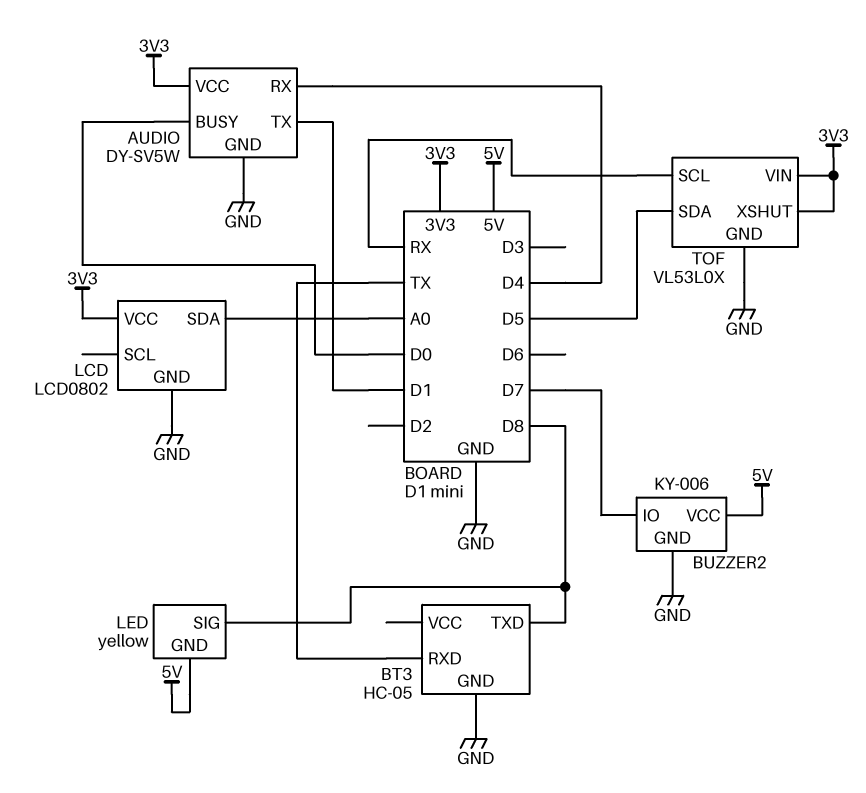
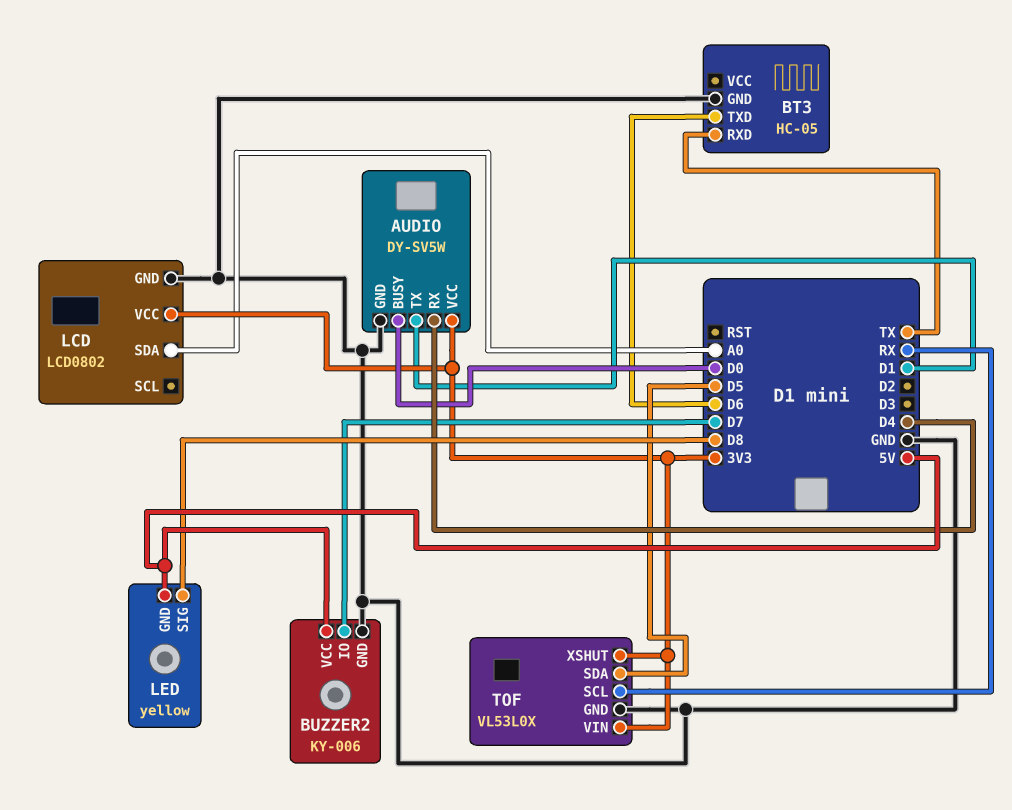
BT3 pin TXD: D8 -> D6

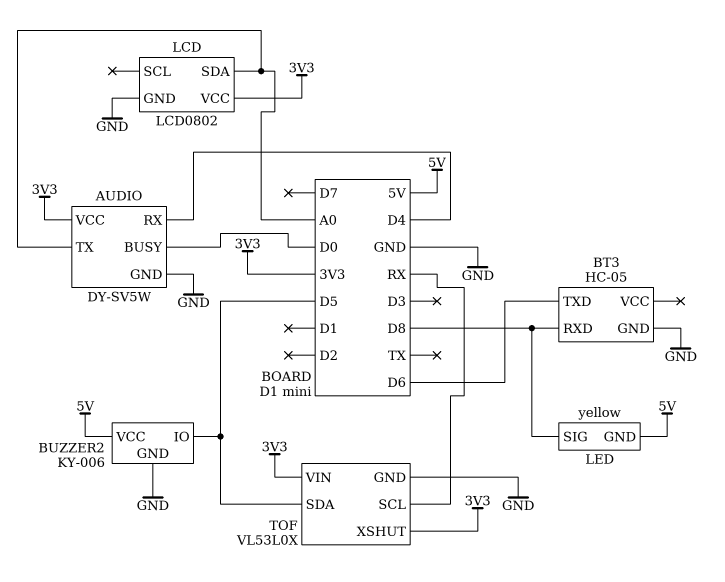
AUDIO pin TX: D1 -> A0
BT3 pin RXD: TX -> D8
BUZZER2 pin IO: D7 -> D5

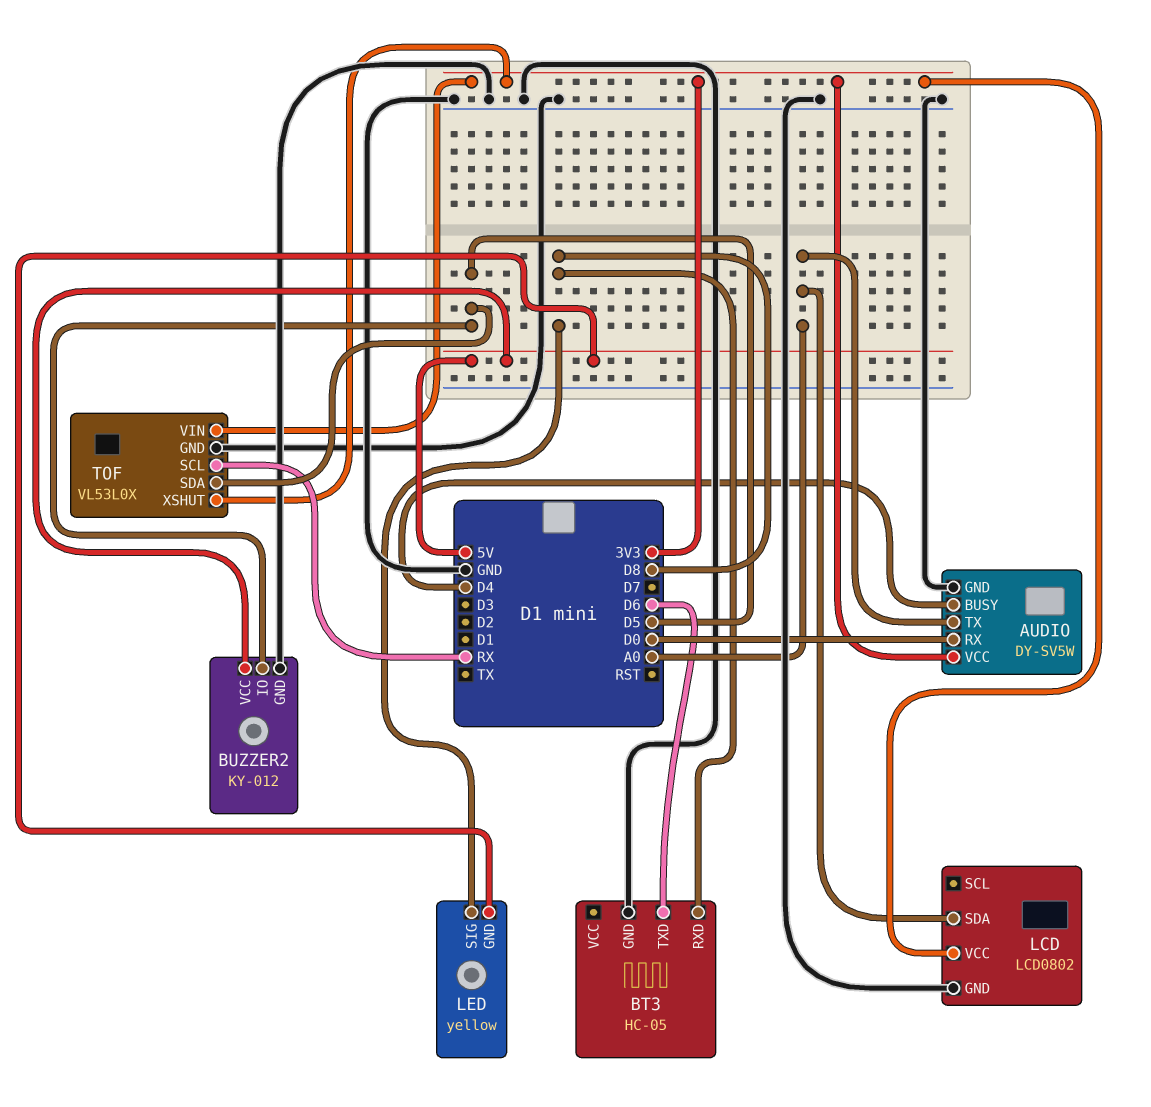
AUDIO pin BUSY: D0 -> D4
AUDIO pin RX: D4 -> D0
BUZZER2: KY-006 -> KY-012

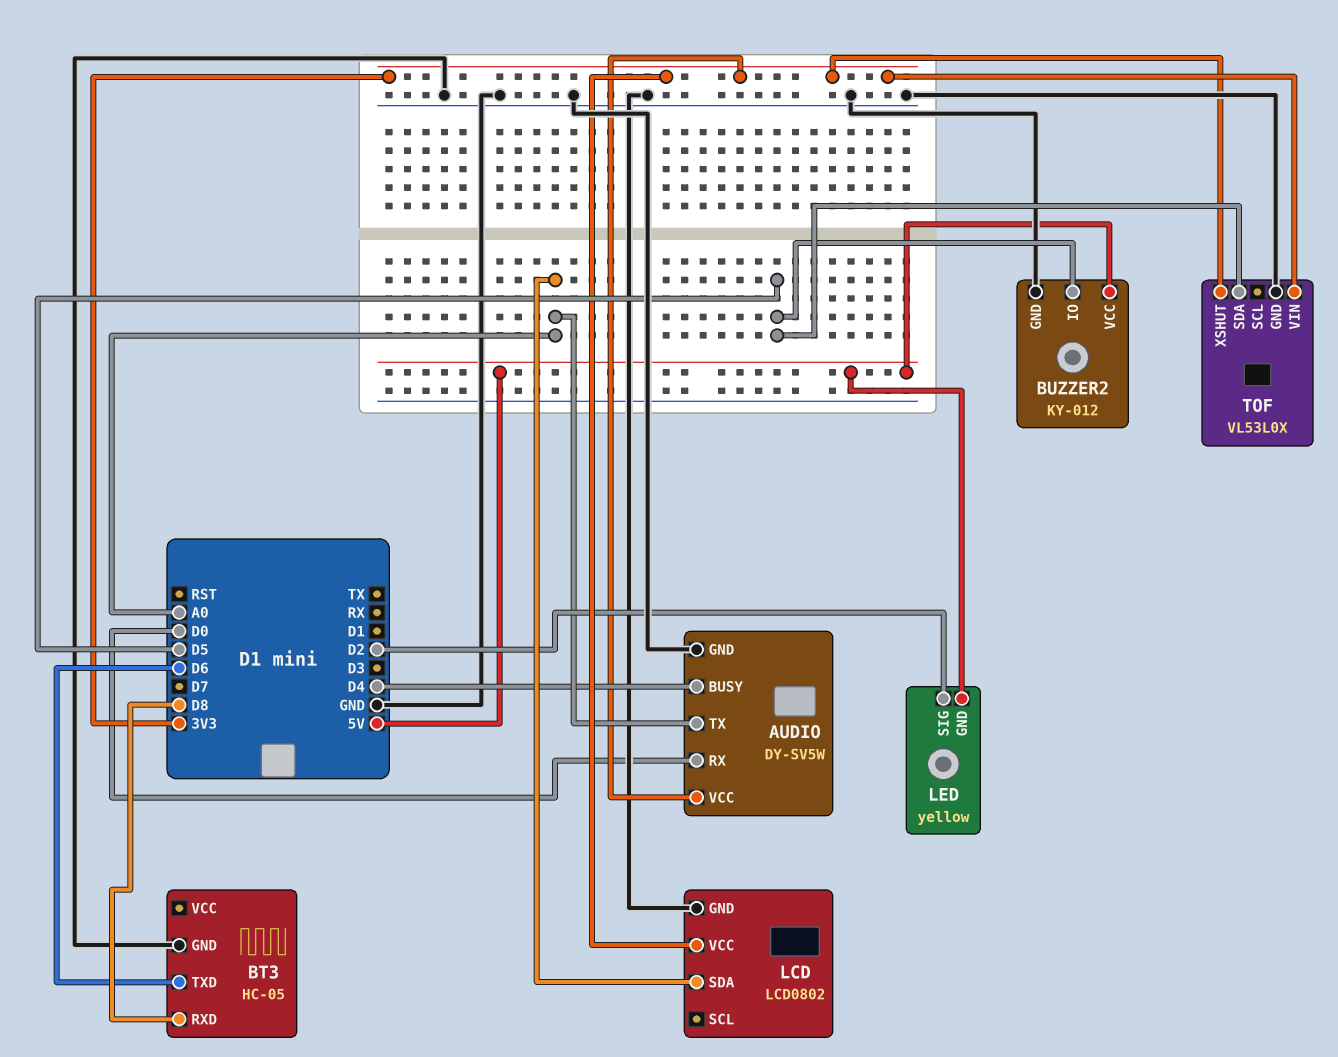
LED pin SIG: D8 -> D2
TOF pin SCL: RX -> none

